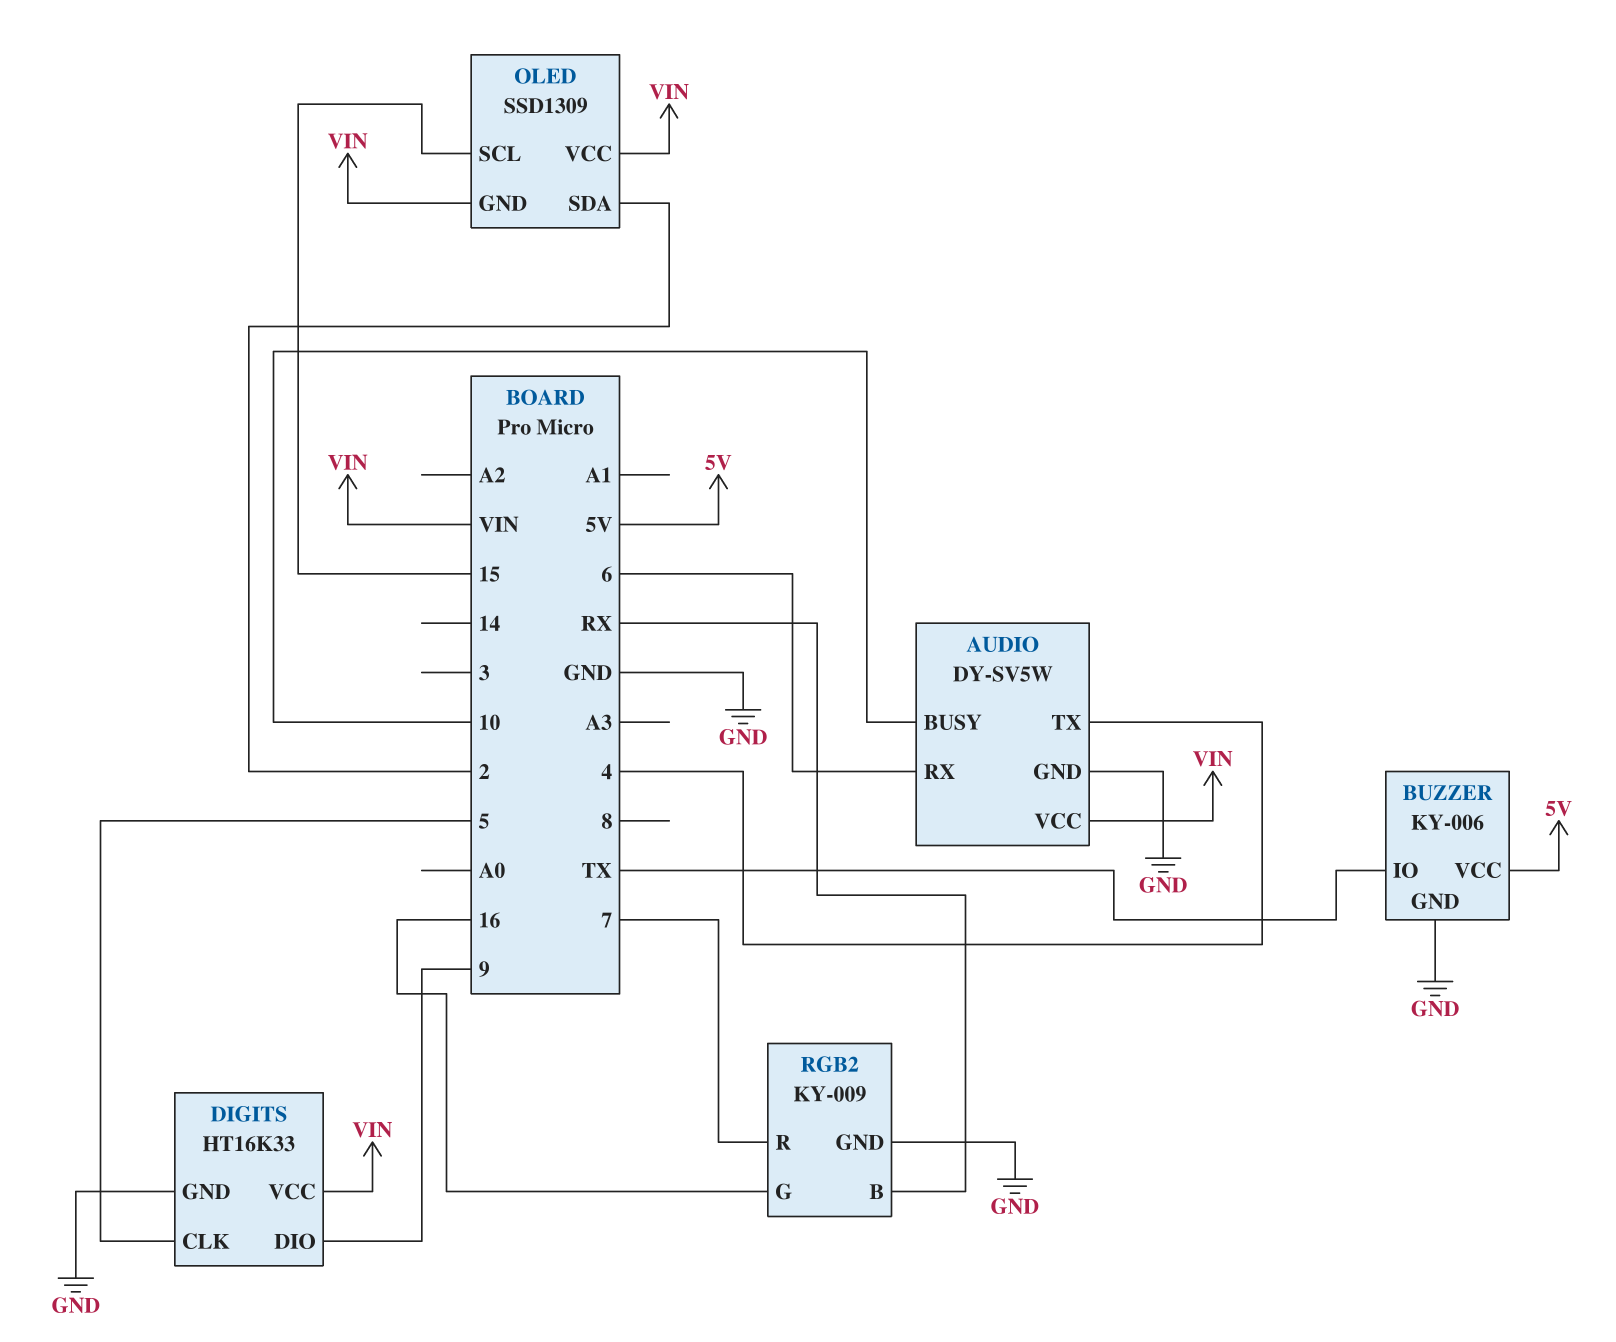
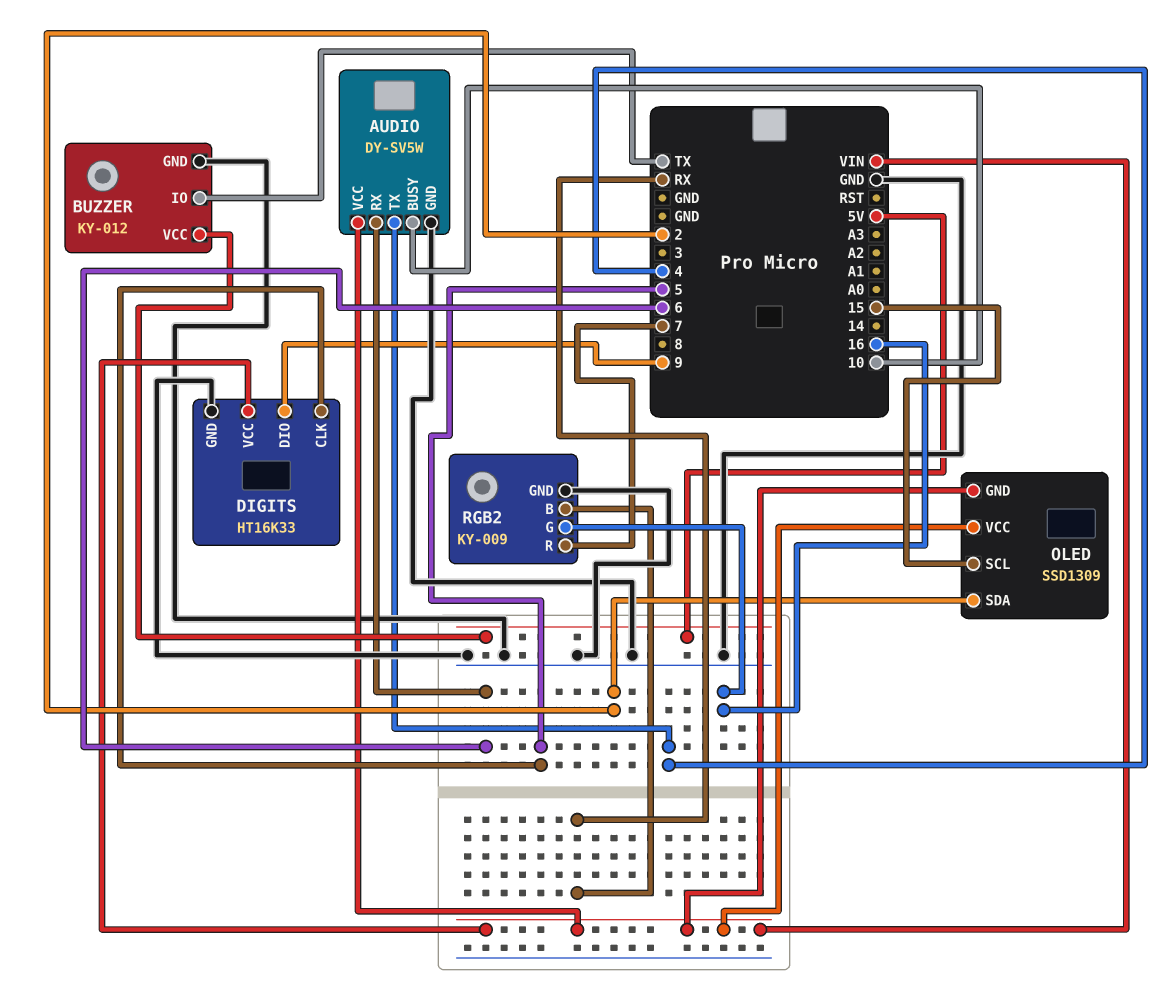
BUZZER: KY-006 -> KY-012

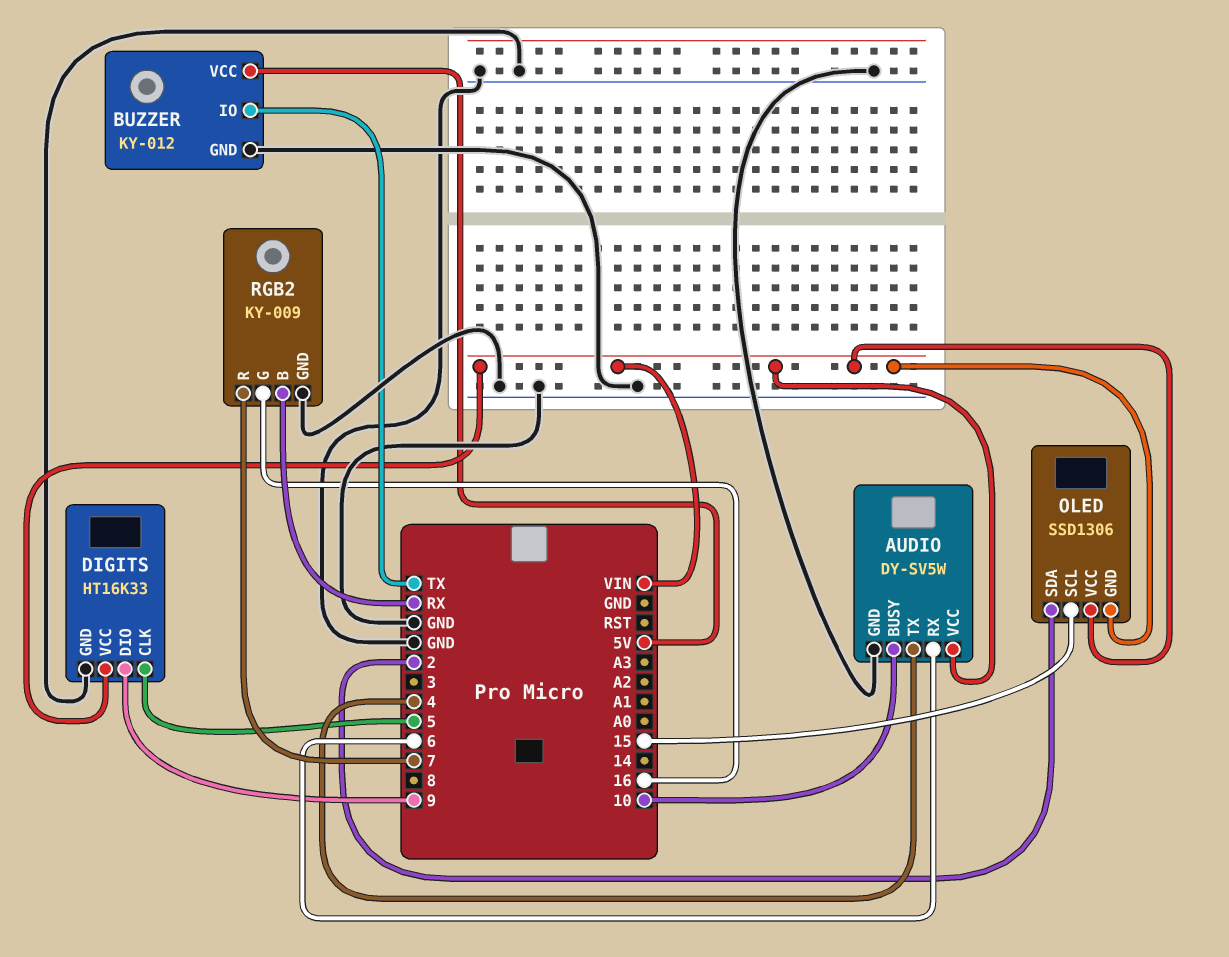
OLED: SSD1309 -> SSD1306

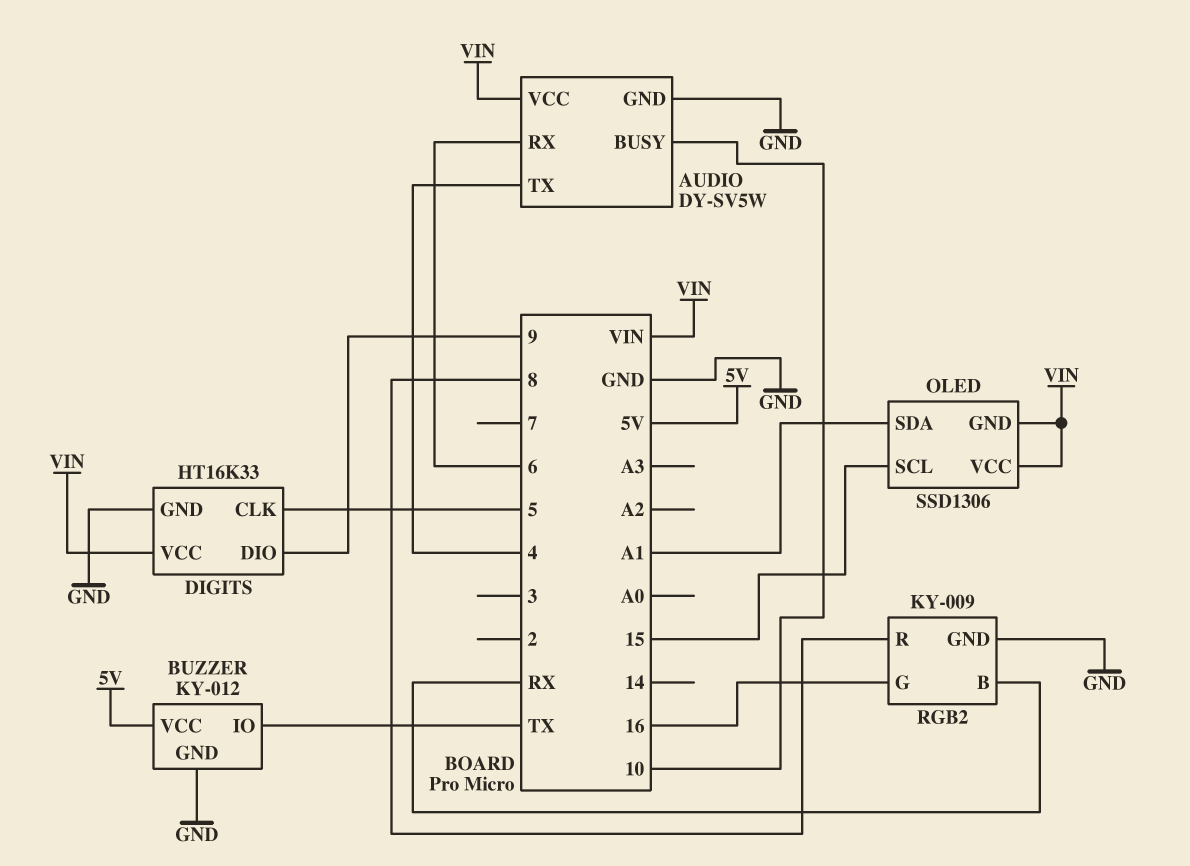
OLED pin SDA: 2 -> A1
RGB2 pin R: 7 -> 8

